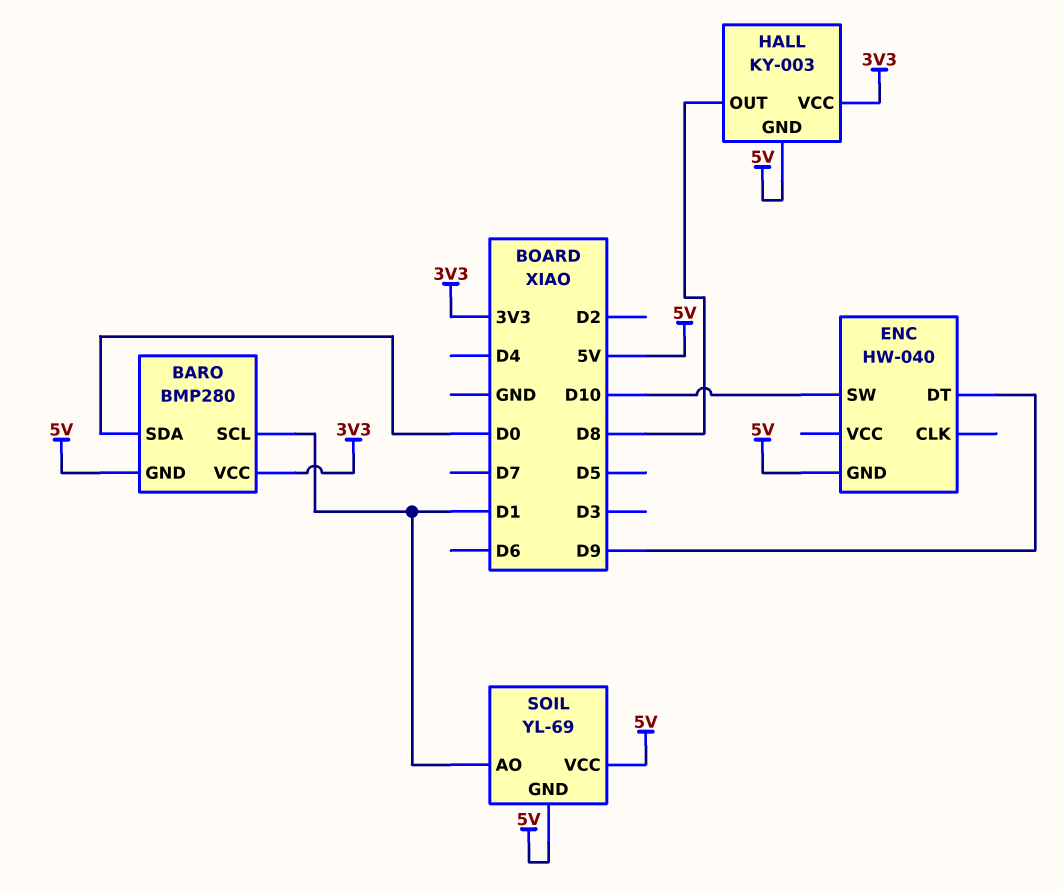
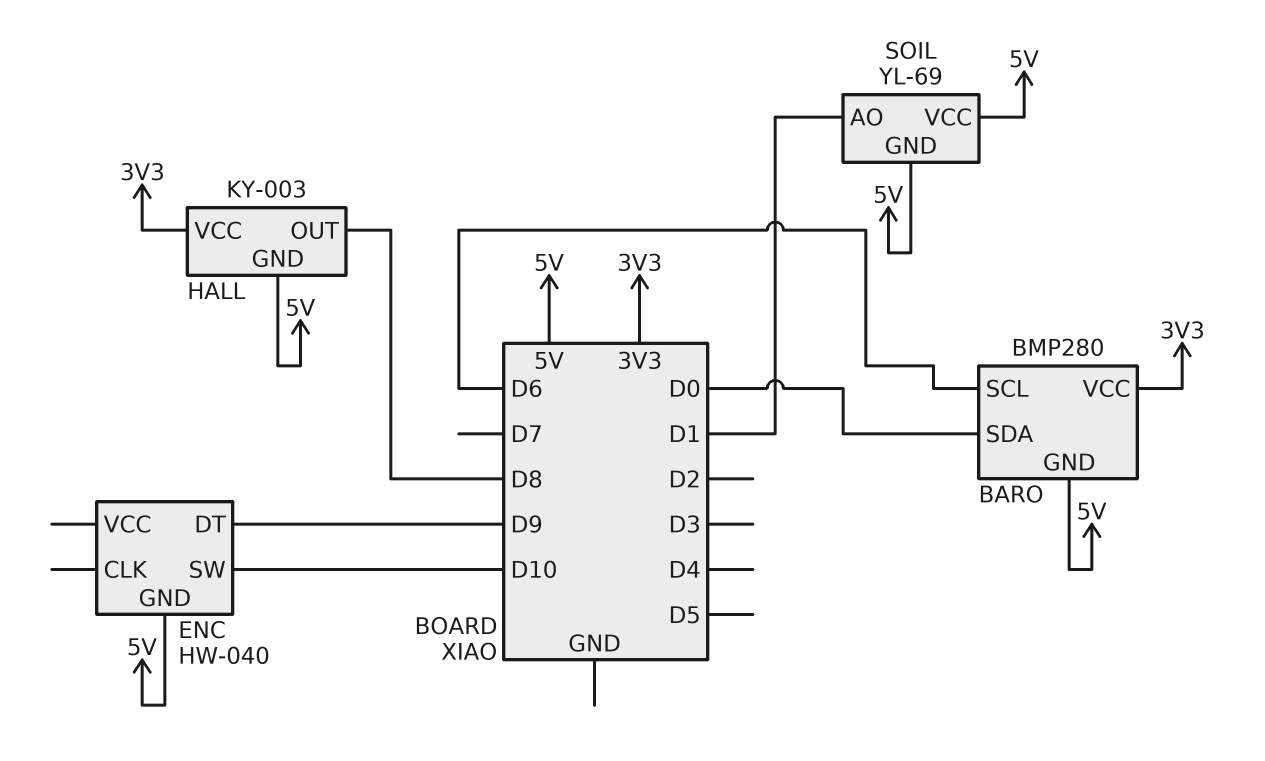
BARO pin SCL: D1 -> D6

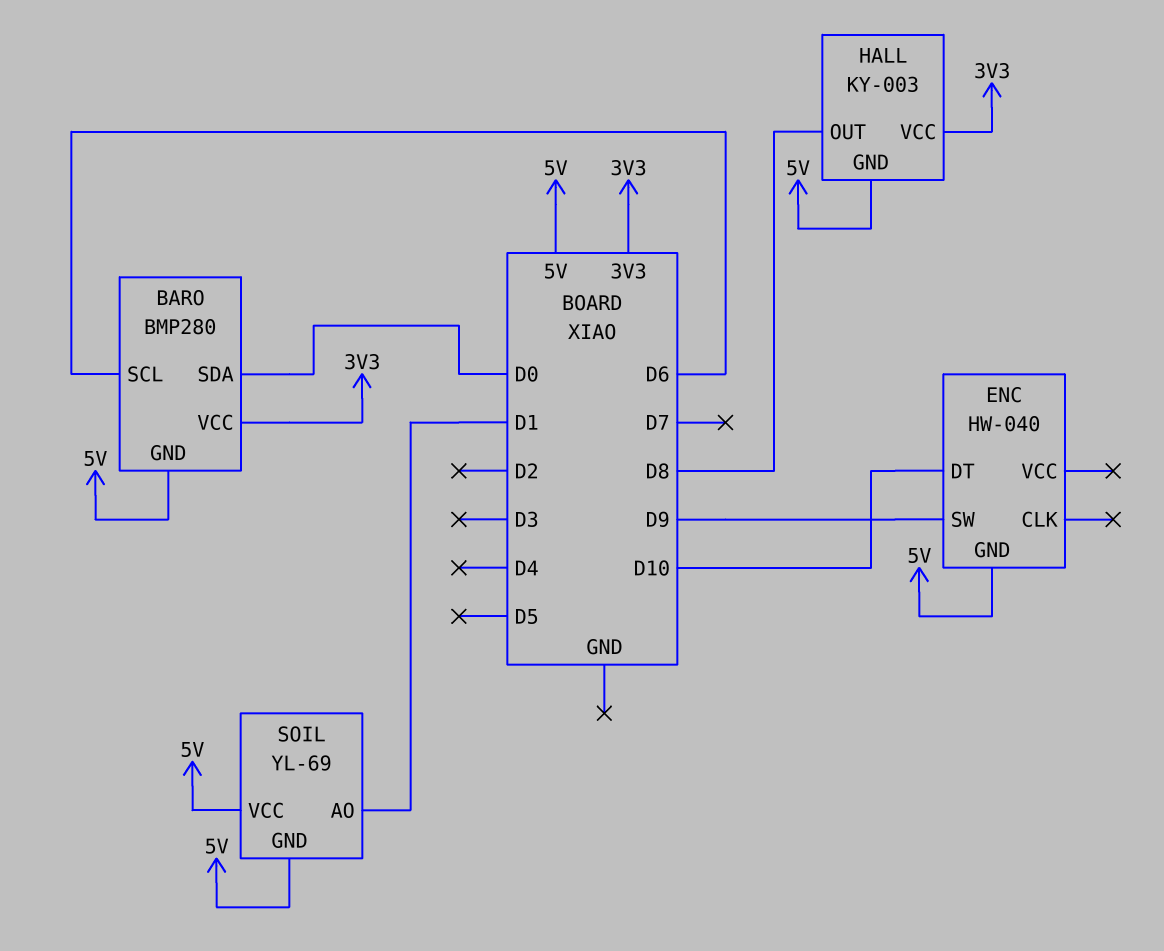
ENC pin DT: D9 -> D10
ENC pin SW: D10 -> D9

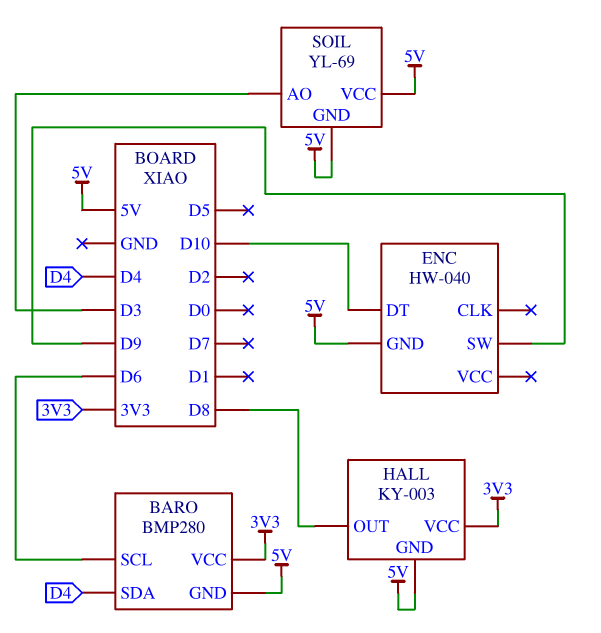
BARO pin SDA: D0 -> D4
SOIL pin AO: D1 -> D3

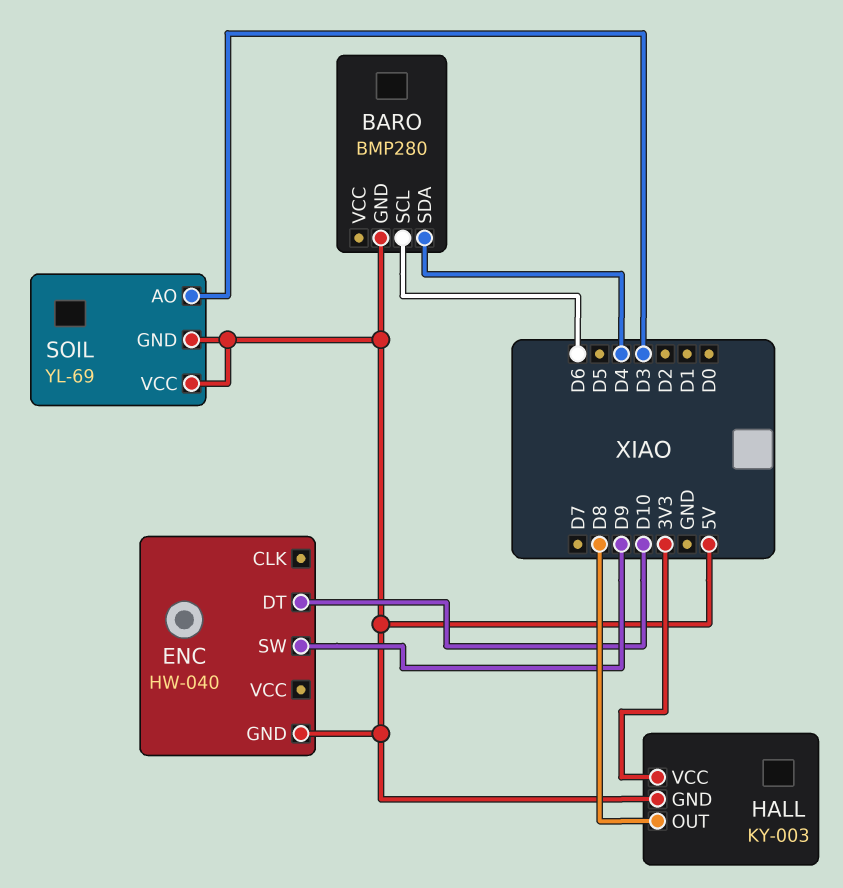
BARO pin VCC: 3V3 -> none

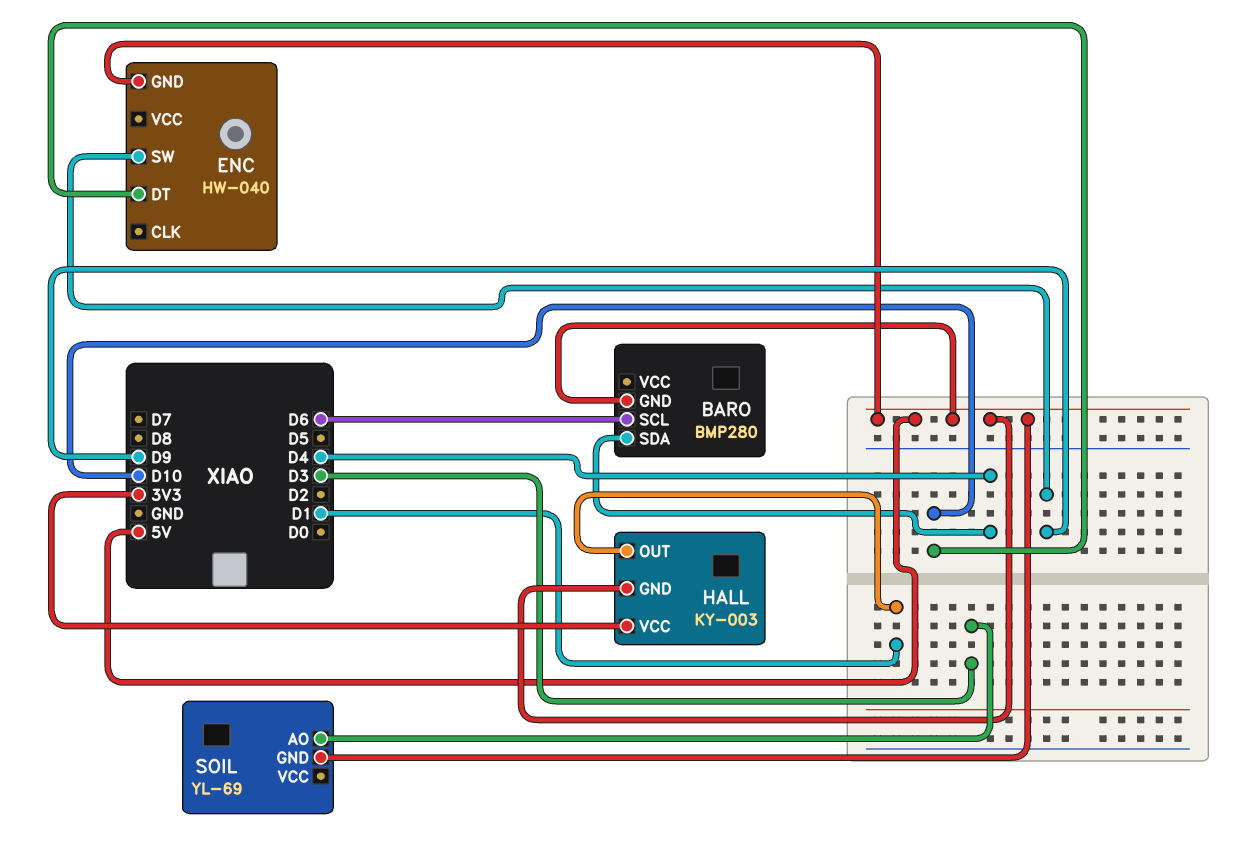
HALL pin OUT: D8 -> D1
SOIL pin VCC: 5V -> none

